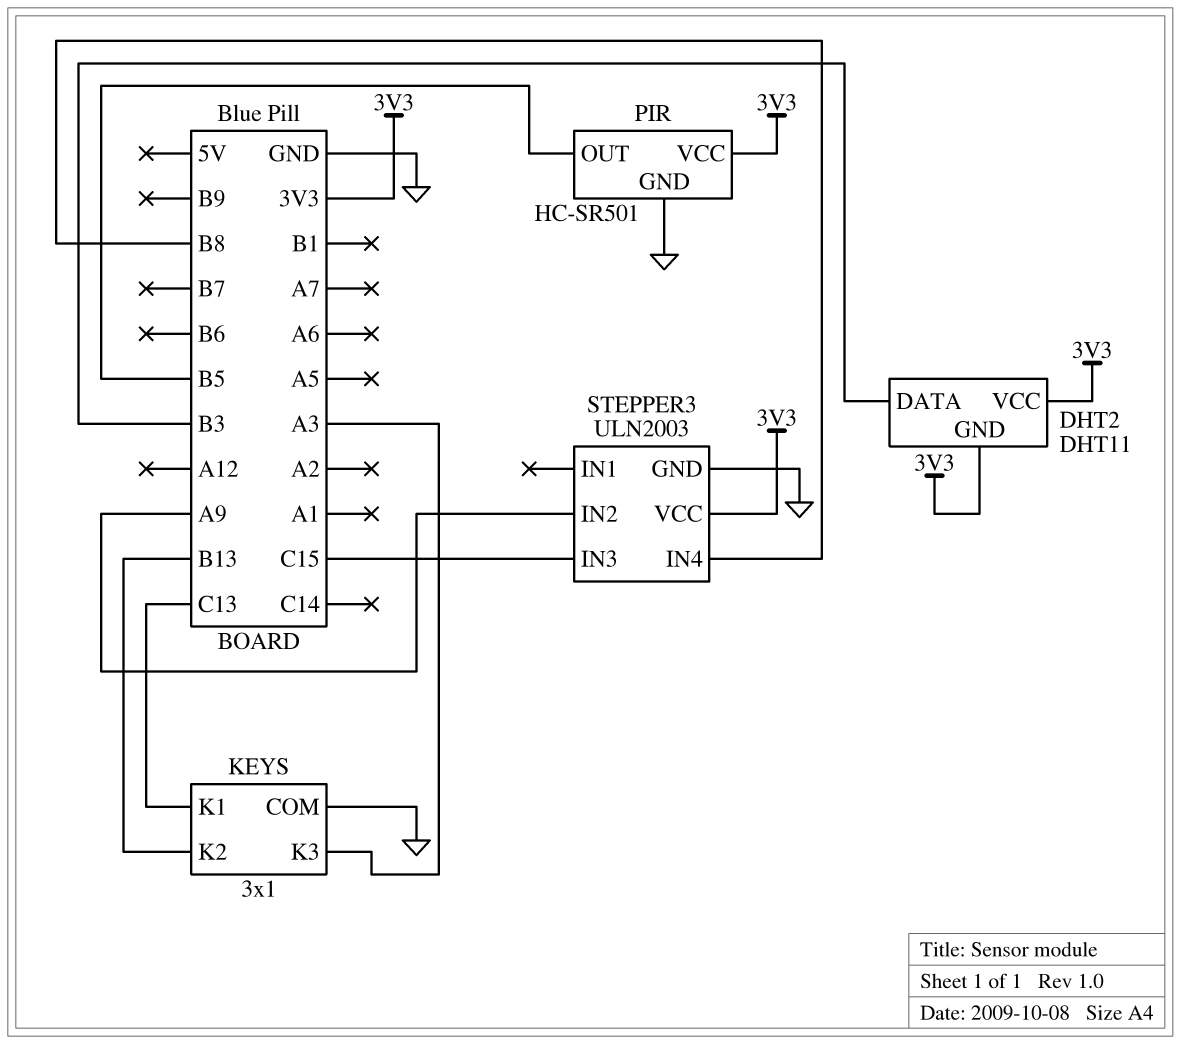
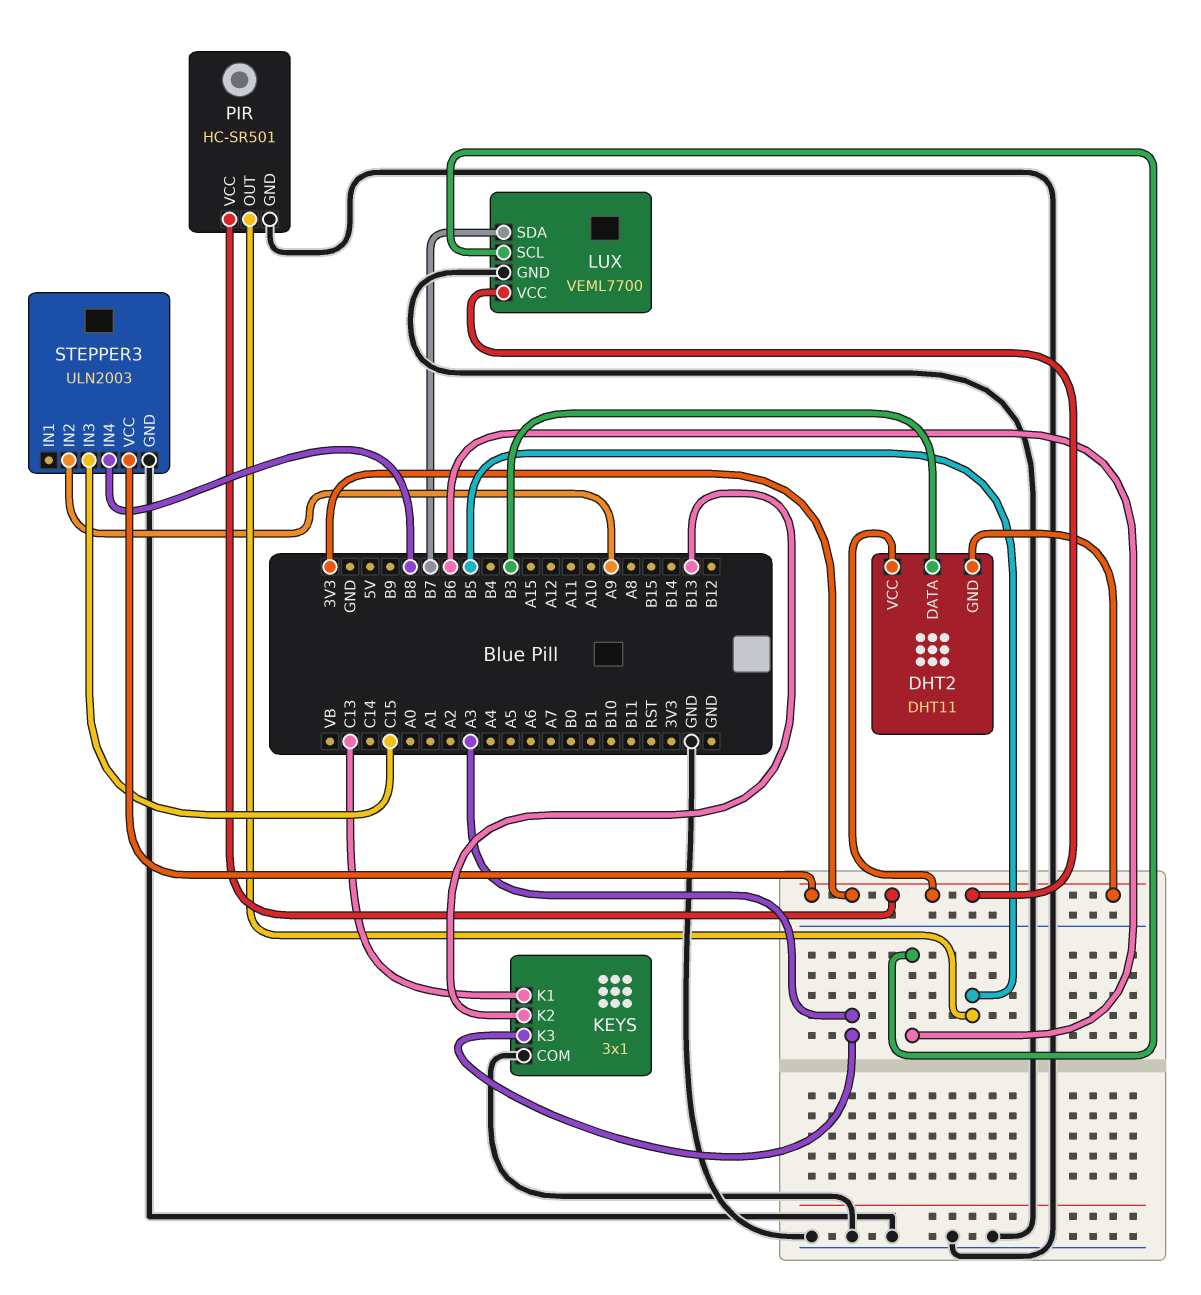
LUX: none -> VEML7700
LUX pin GND: none -> GND
LUX pin SCL: none -> B6
LUX pin SDA: none -> B7
LUX pin VCC: none -> 3V3

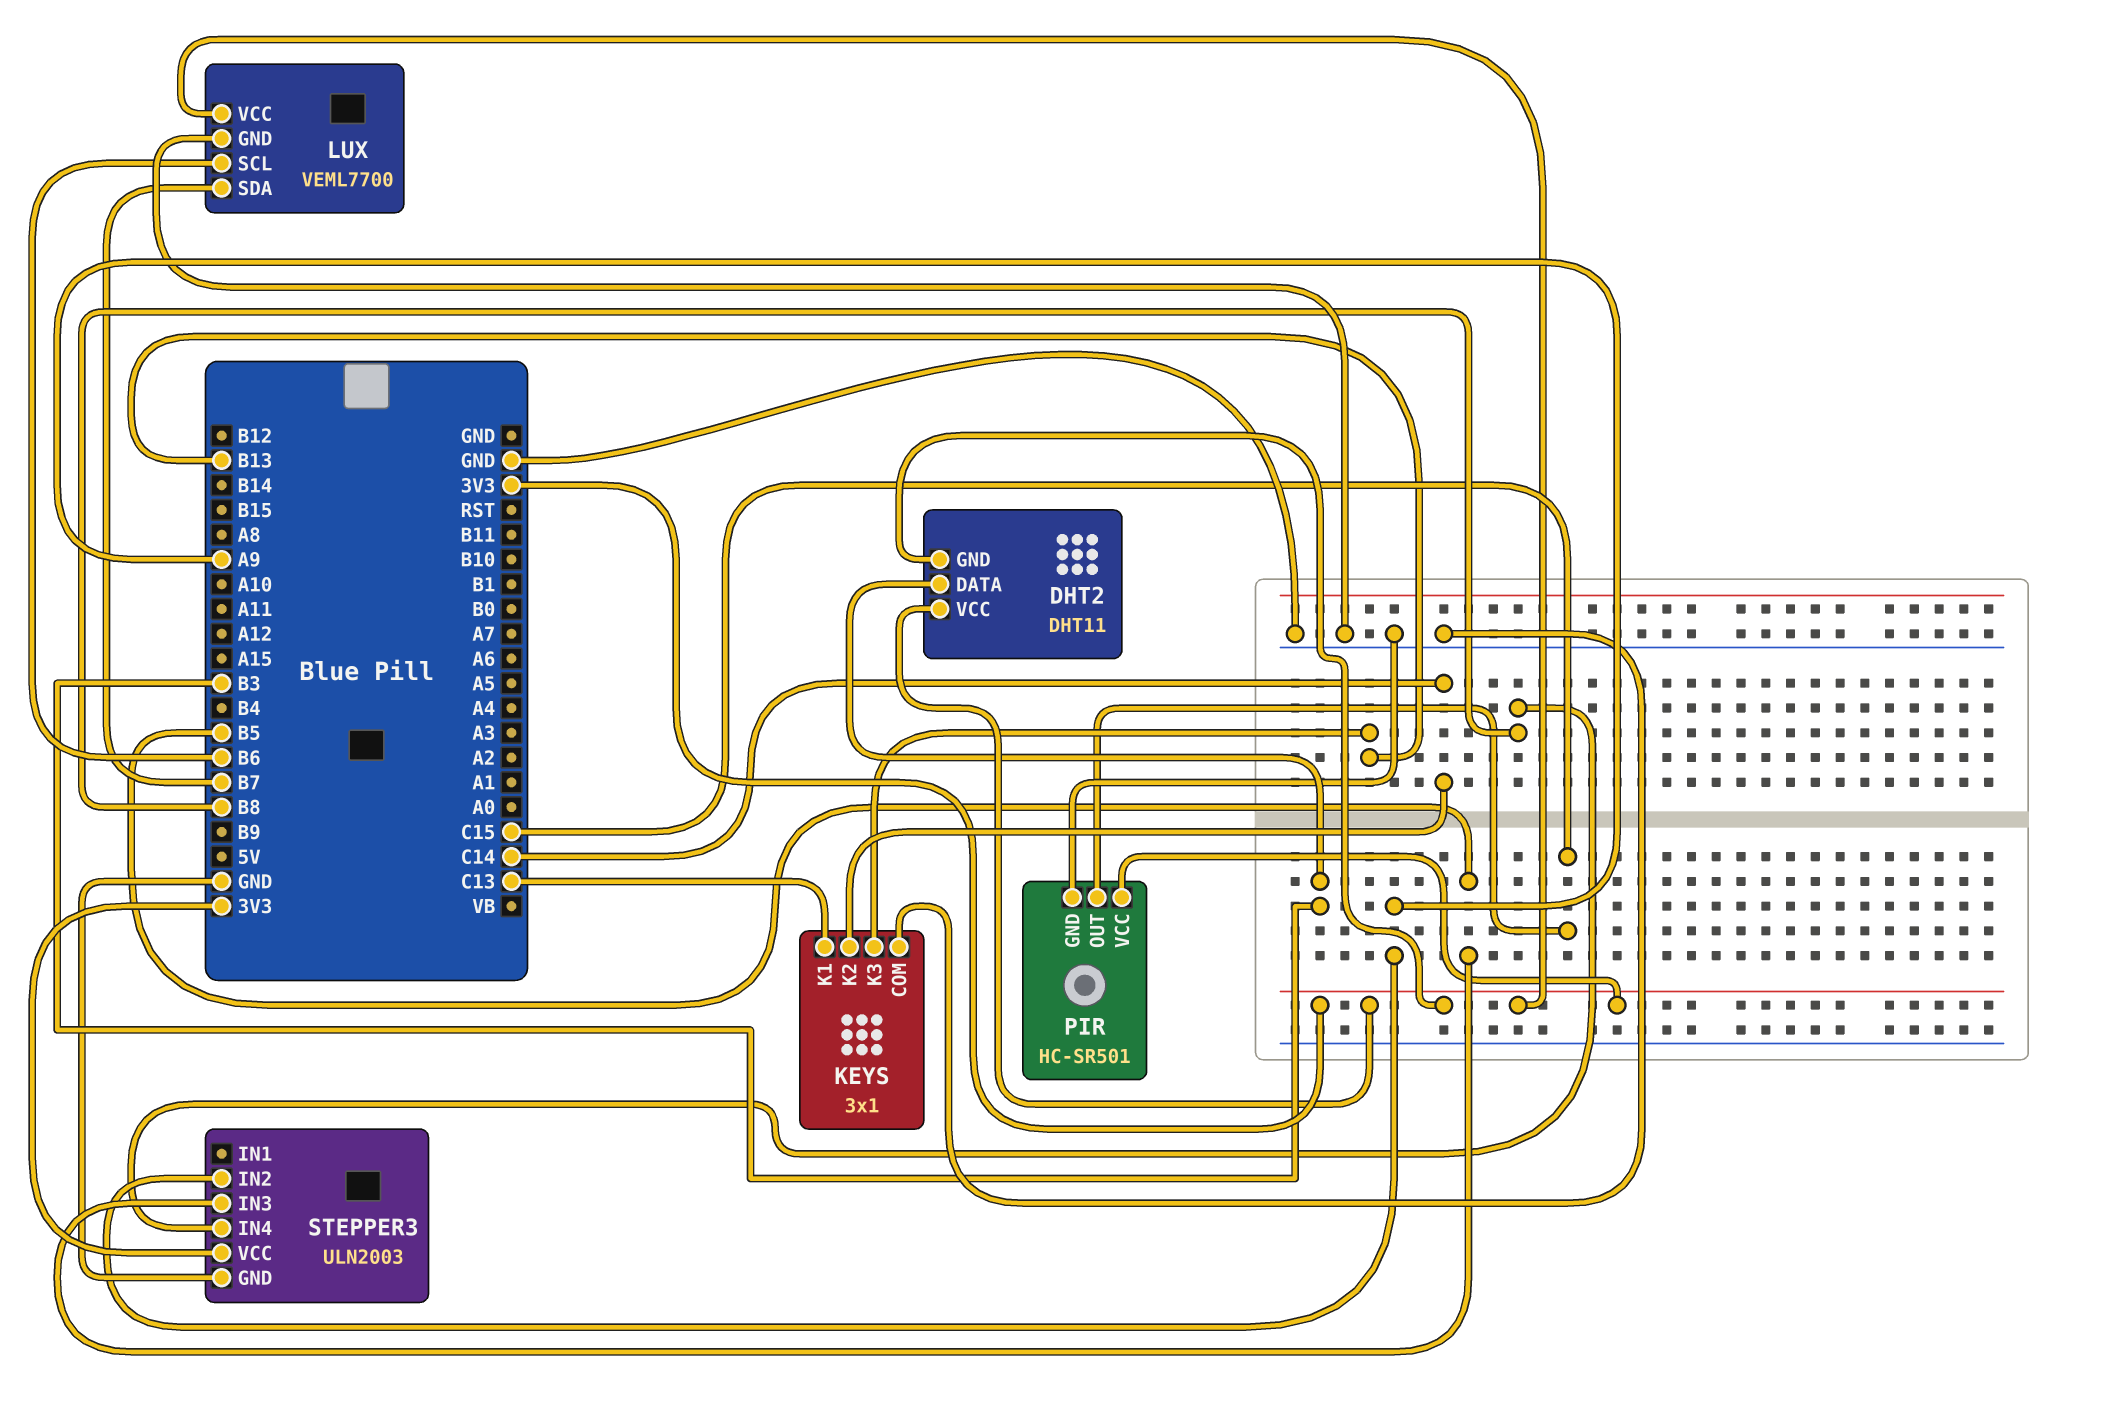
KEYS pin K2: B13 -> C14
KEYS pin K3: A3 -> B13
PIR pin OUT: B5 -> C15
STEPPER3 pin IN3: C15 -> B5

